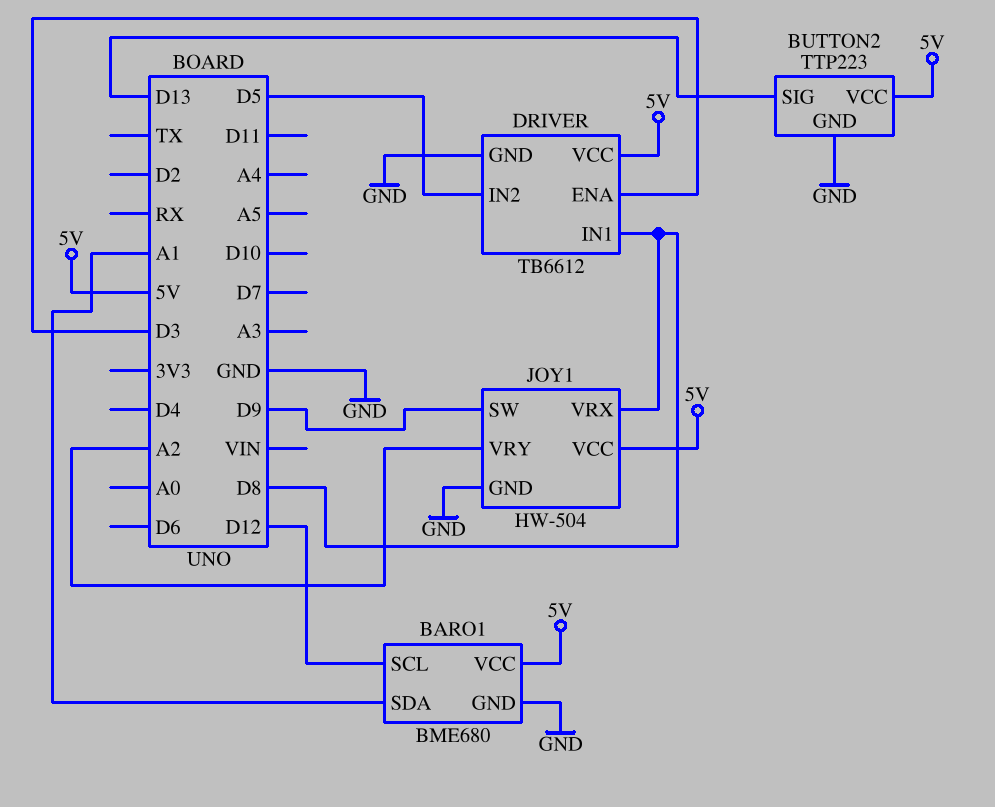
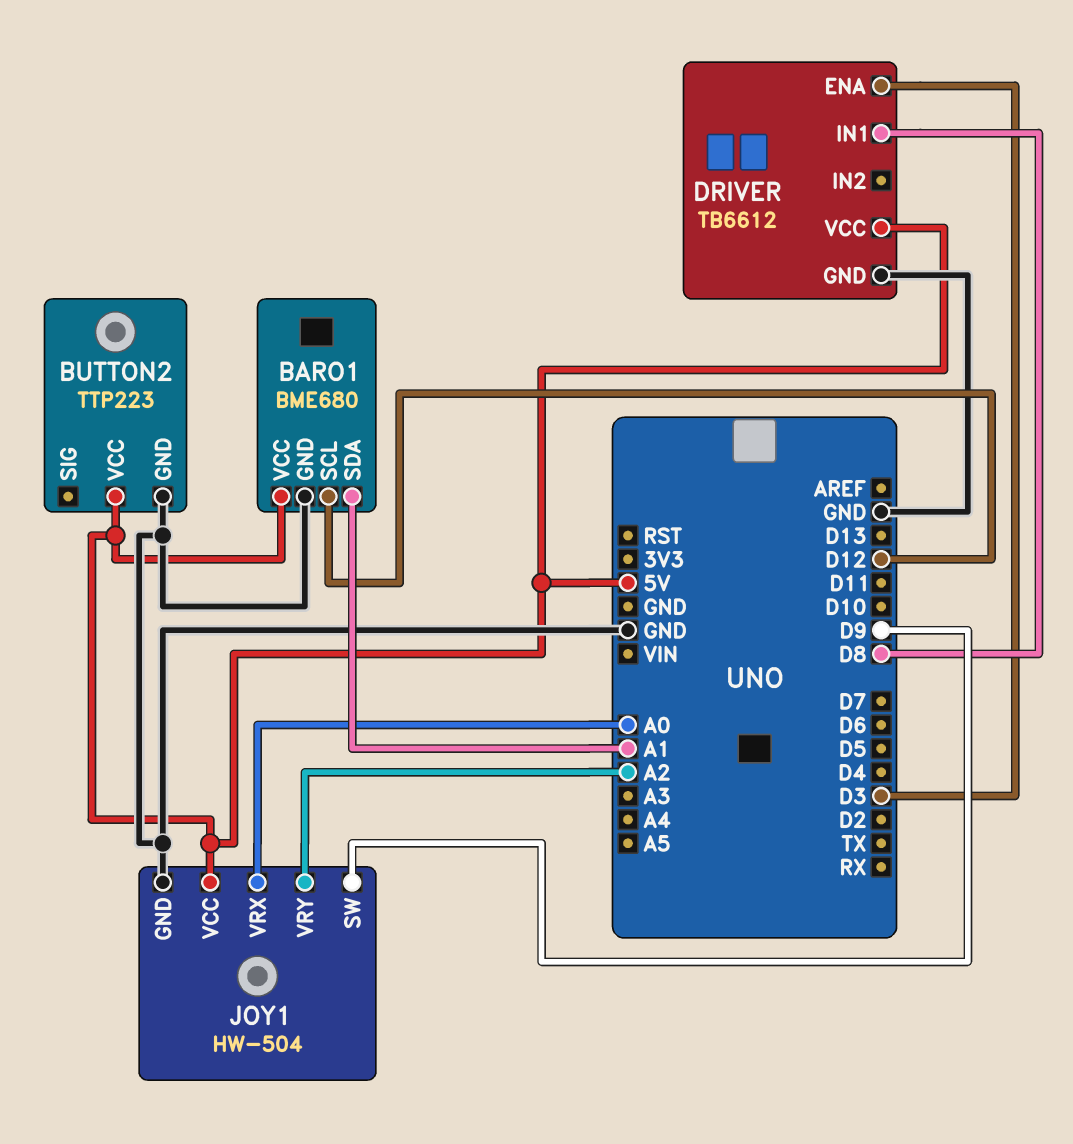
BUTTON2 pin SIG: D13 -> none
DRIVER pin IN2: D5 -> none
JOY1 pin VRX: D8 -> A0

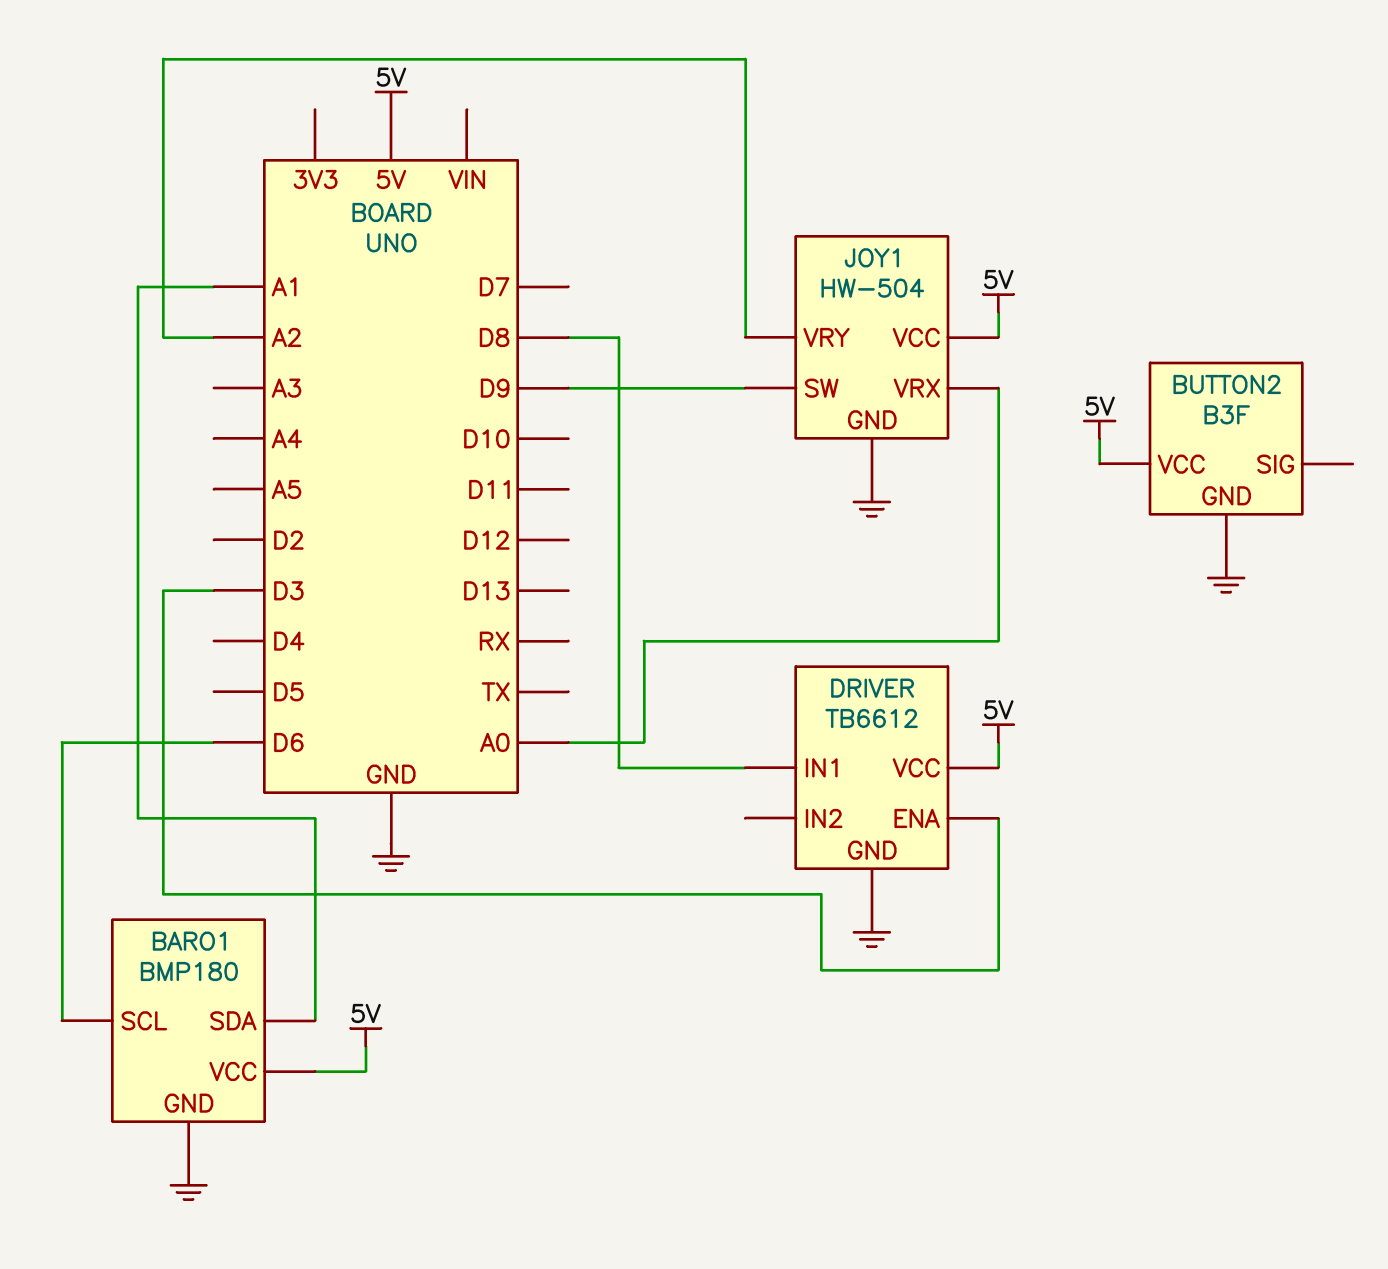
BARO1: BME680 -> BMP180
BARO1 pin SCL: D12 -> D6
BUTTON2: TTP223 -> B3F

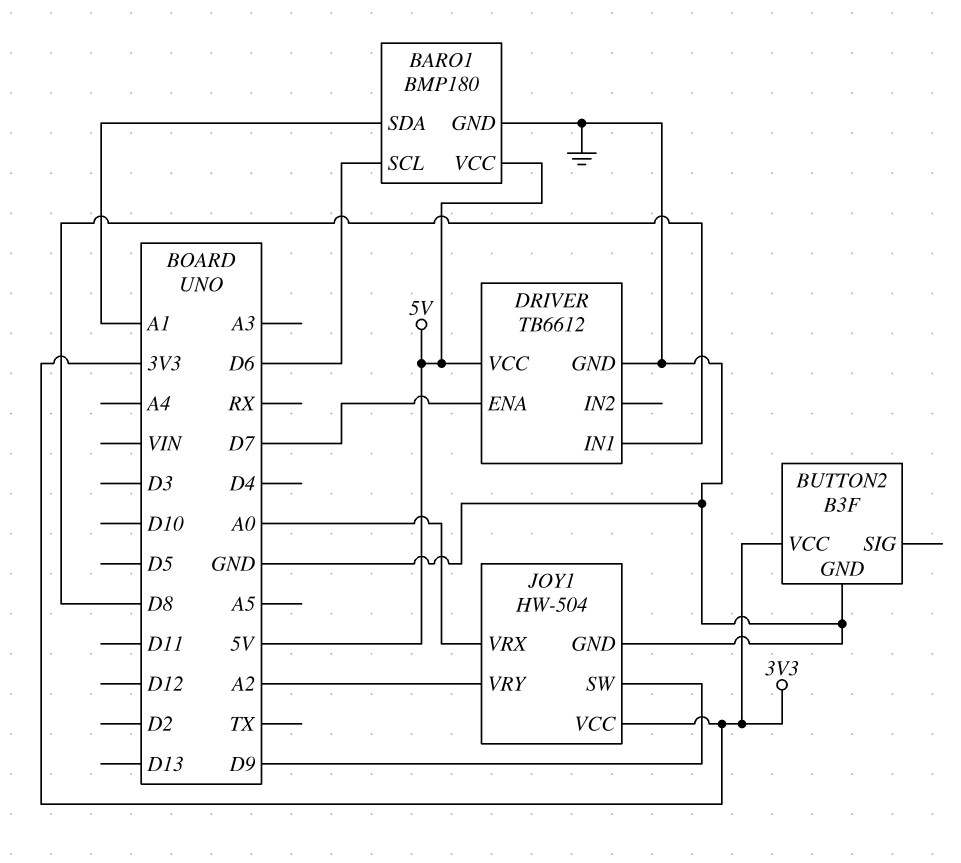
BUTTON2 pin VCC: 5V -> 3V3
DRIVER pin ENA: D3 -> D7
JOY1 pin VCC: 5V -> 3V3

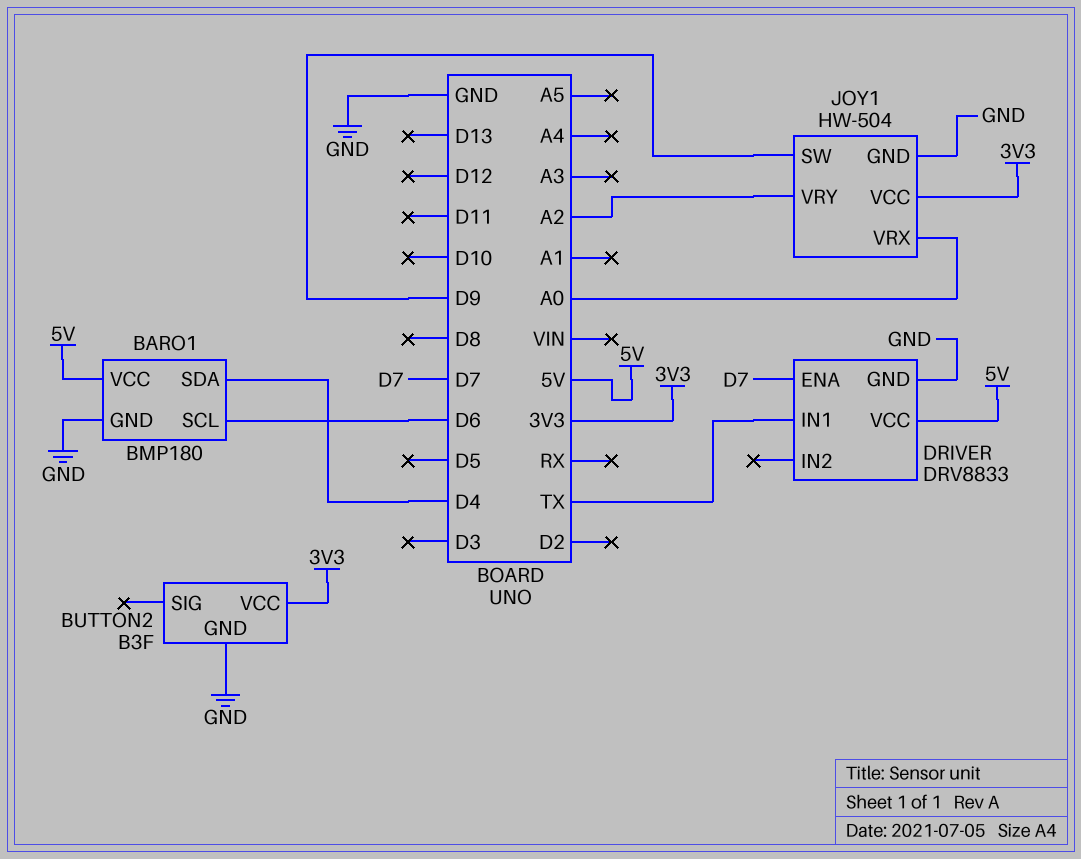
BARO1 pin SDA: A1 -> D4
DRIVER: TB6612 -> DRV8833
DRIVER pin IN1: D8 -> TX

